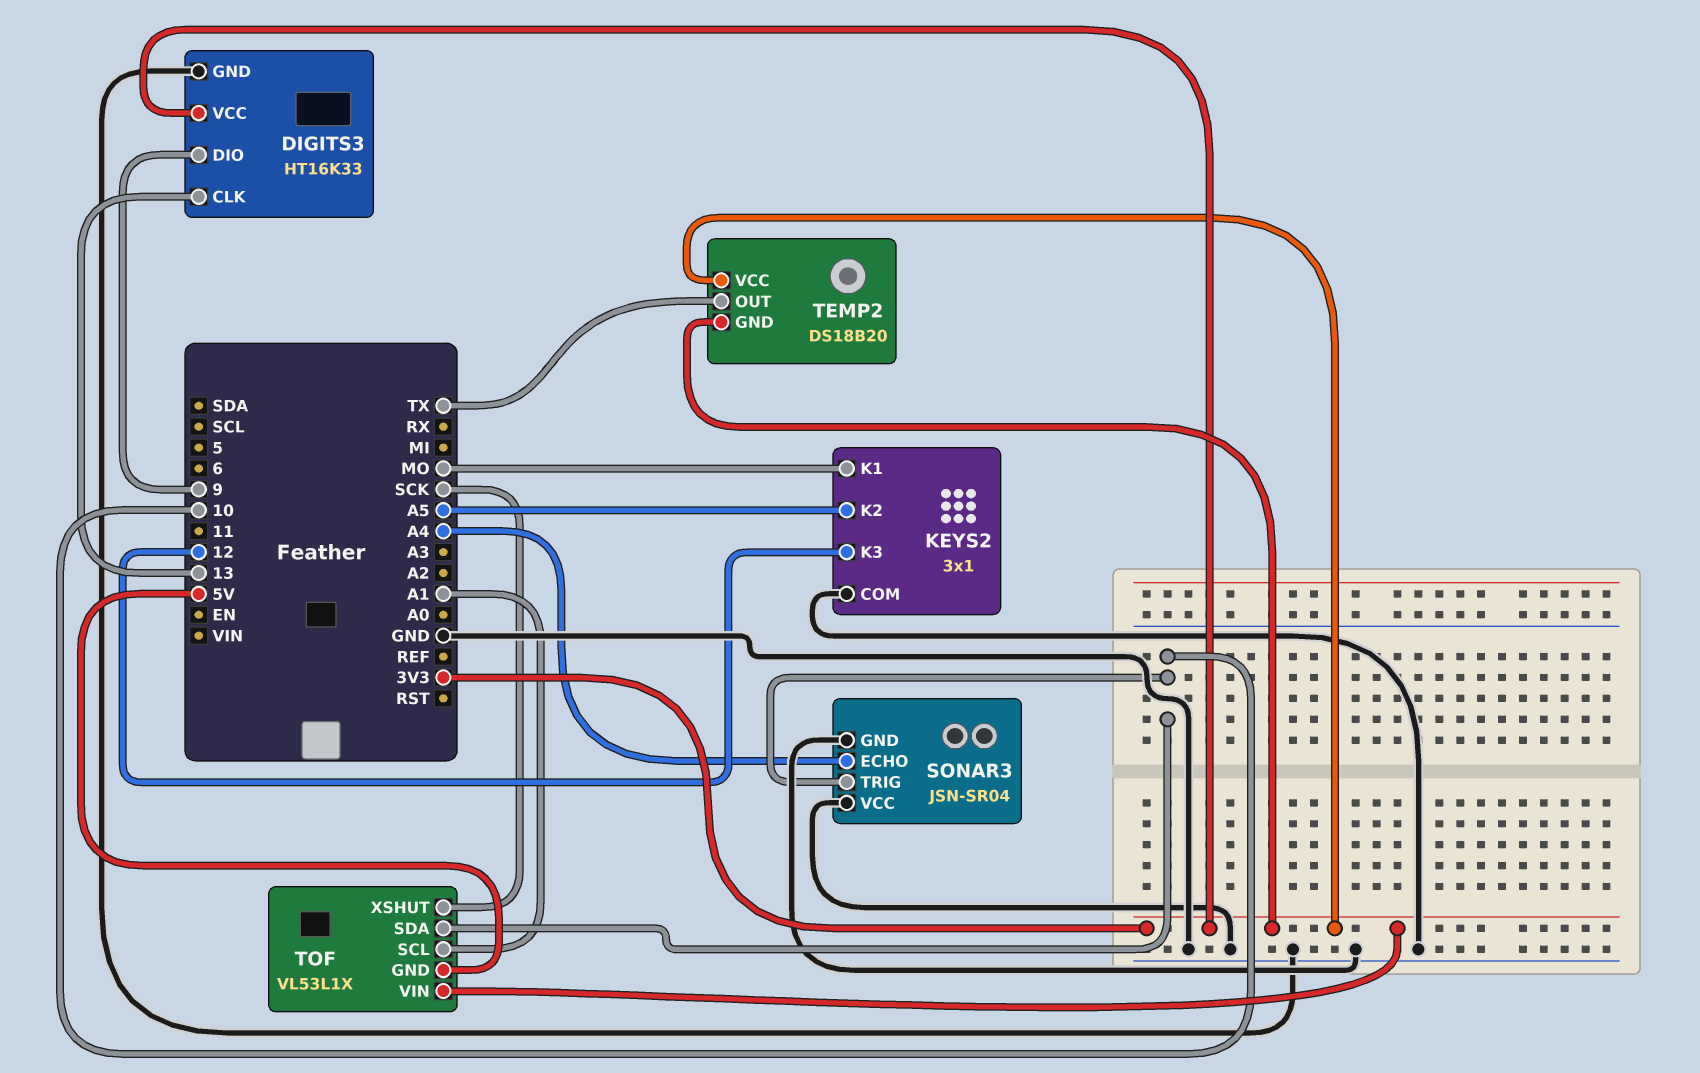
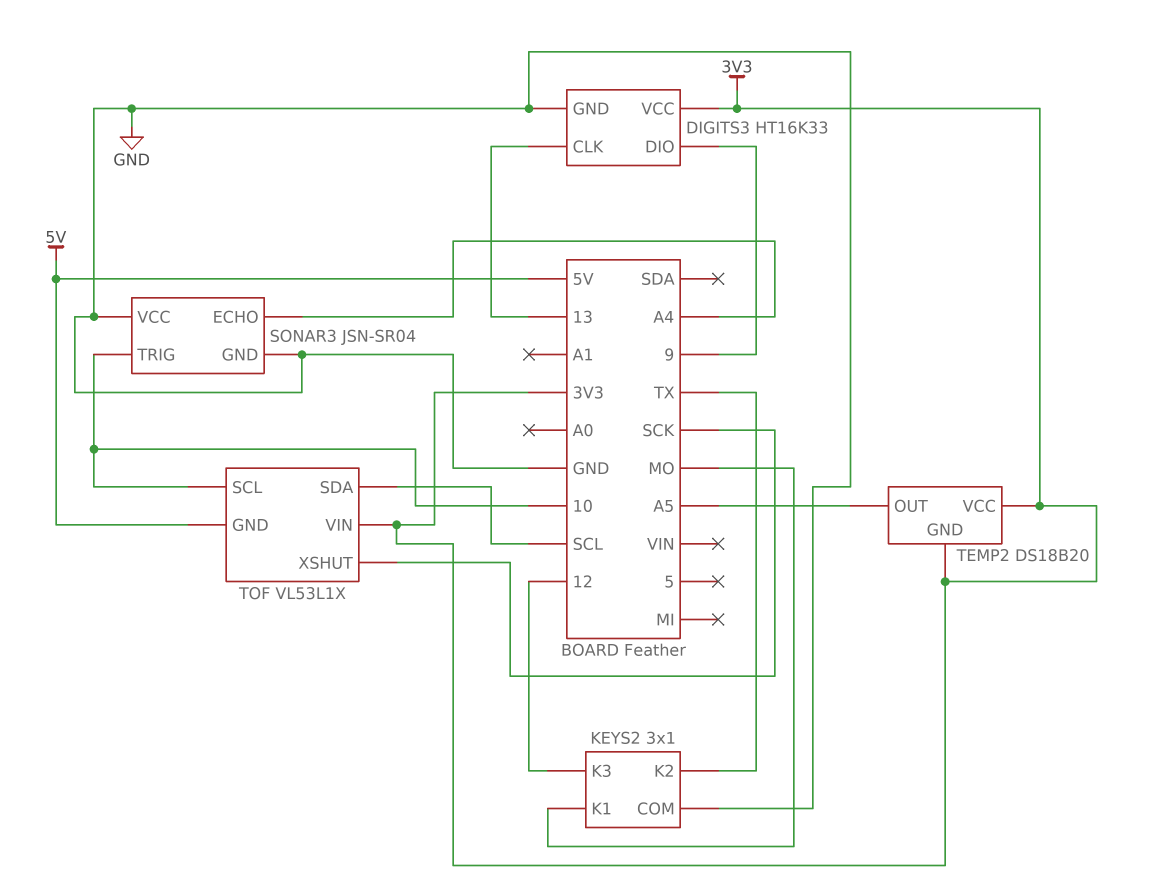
KEYS2 pin K2: A5 -> TX
TEMP2 pin OUT: TX -> A5
TOF pin SCL: A1 -> 10
TOF pin SDA: 10 -> SCL

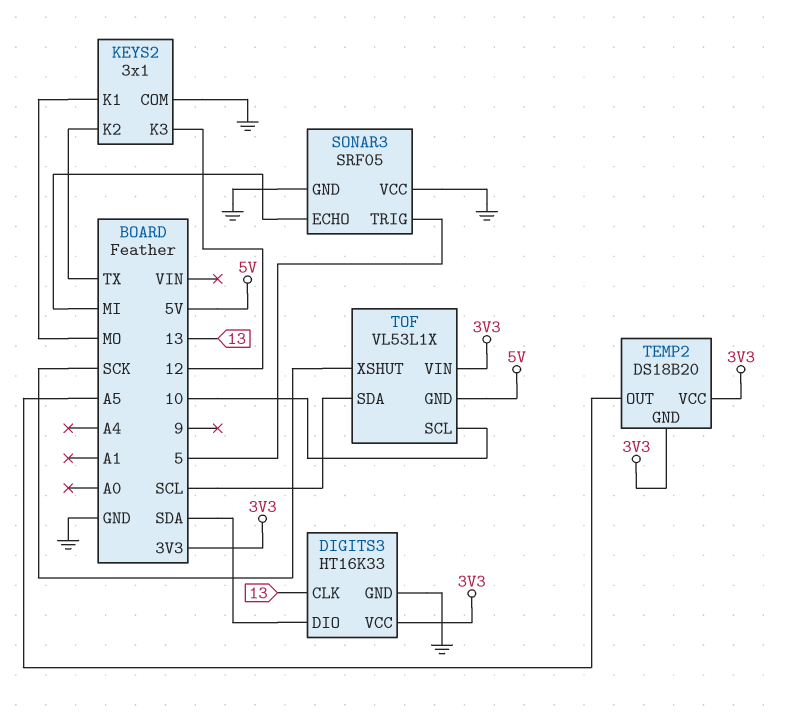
DIGITS3 pin DIO: 9 -> SDA
SONAR3: JSN-SR04 -> SRF05
SONAR3 pin ECHO: A4 -> MI
SONAR3 pin TRIG: 10 -> 5

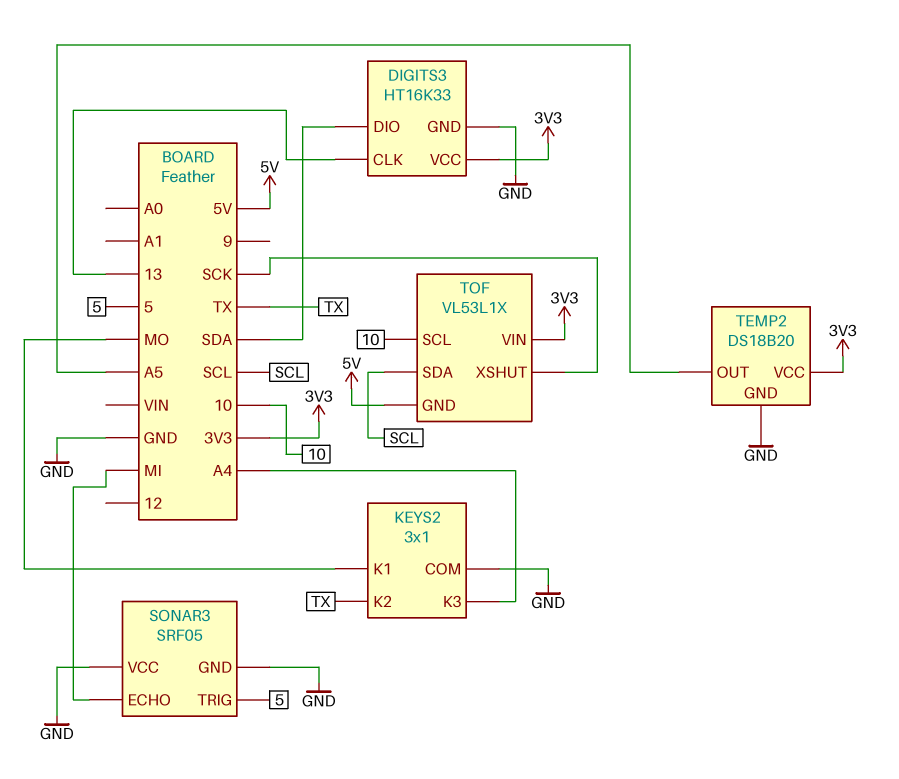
KEYS2 pin K3: 12 -> A4
TEMP2 pin GND: 3V3 -> GND

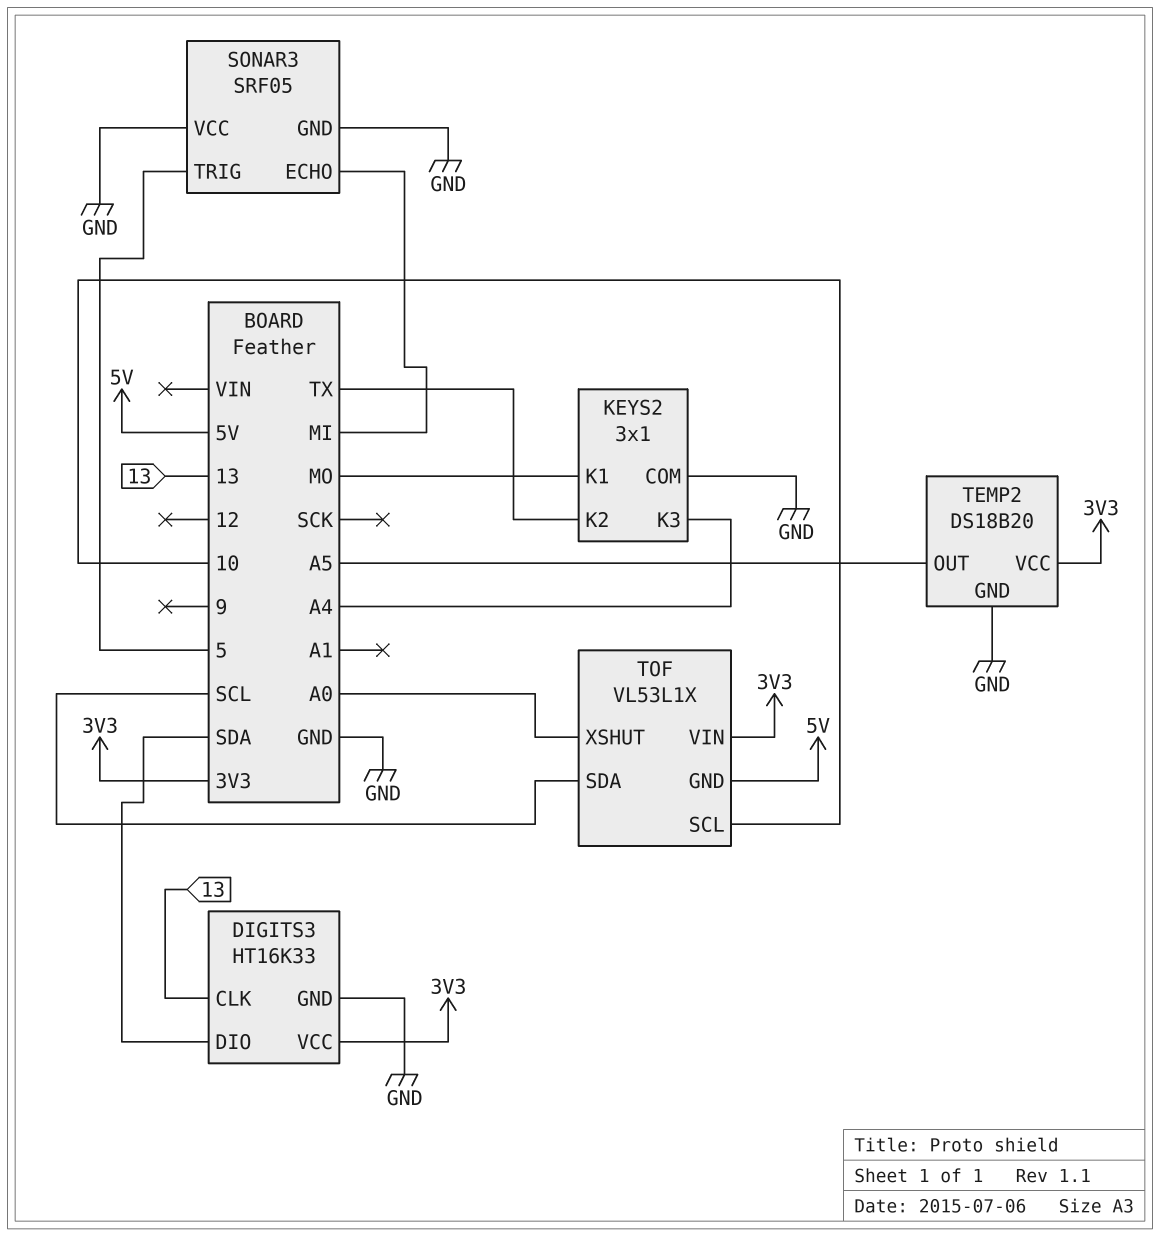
TOF pin XSHUT: SCK -> A0

